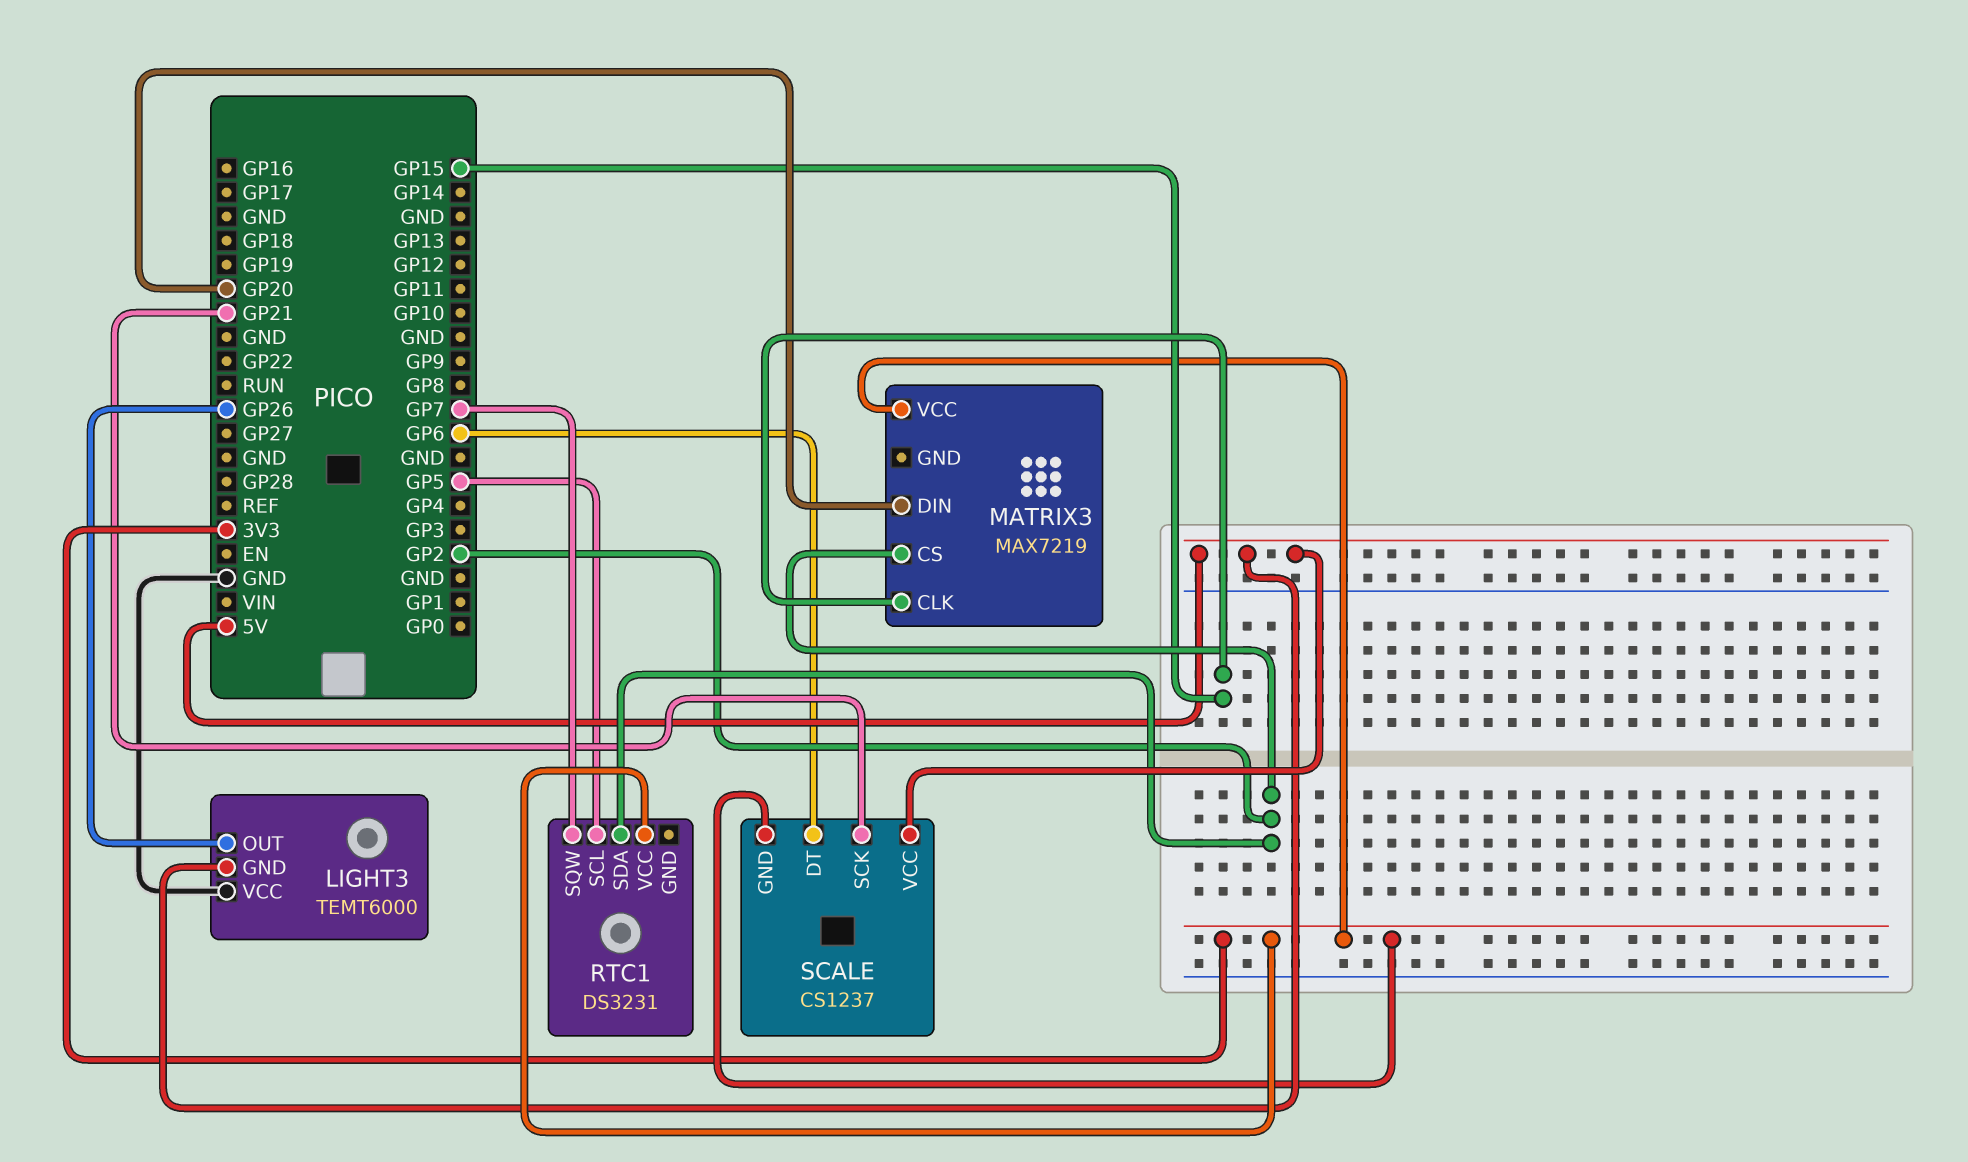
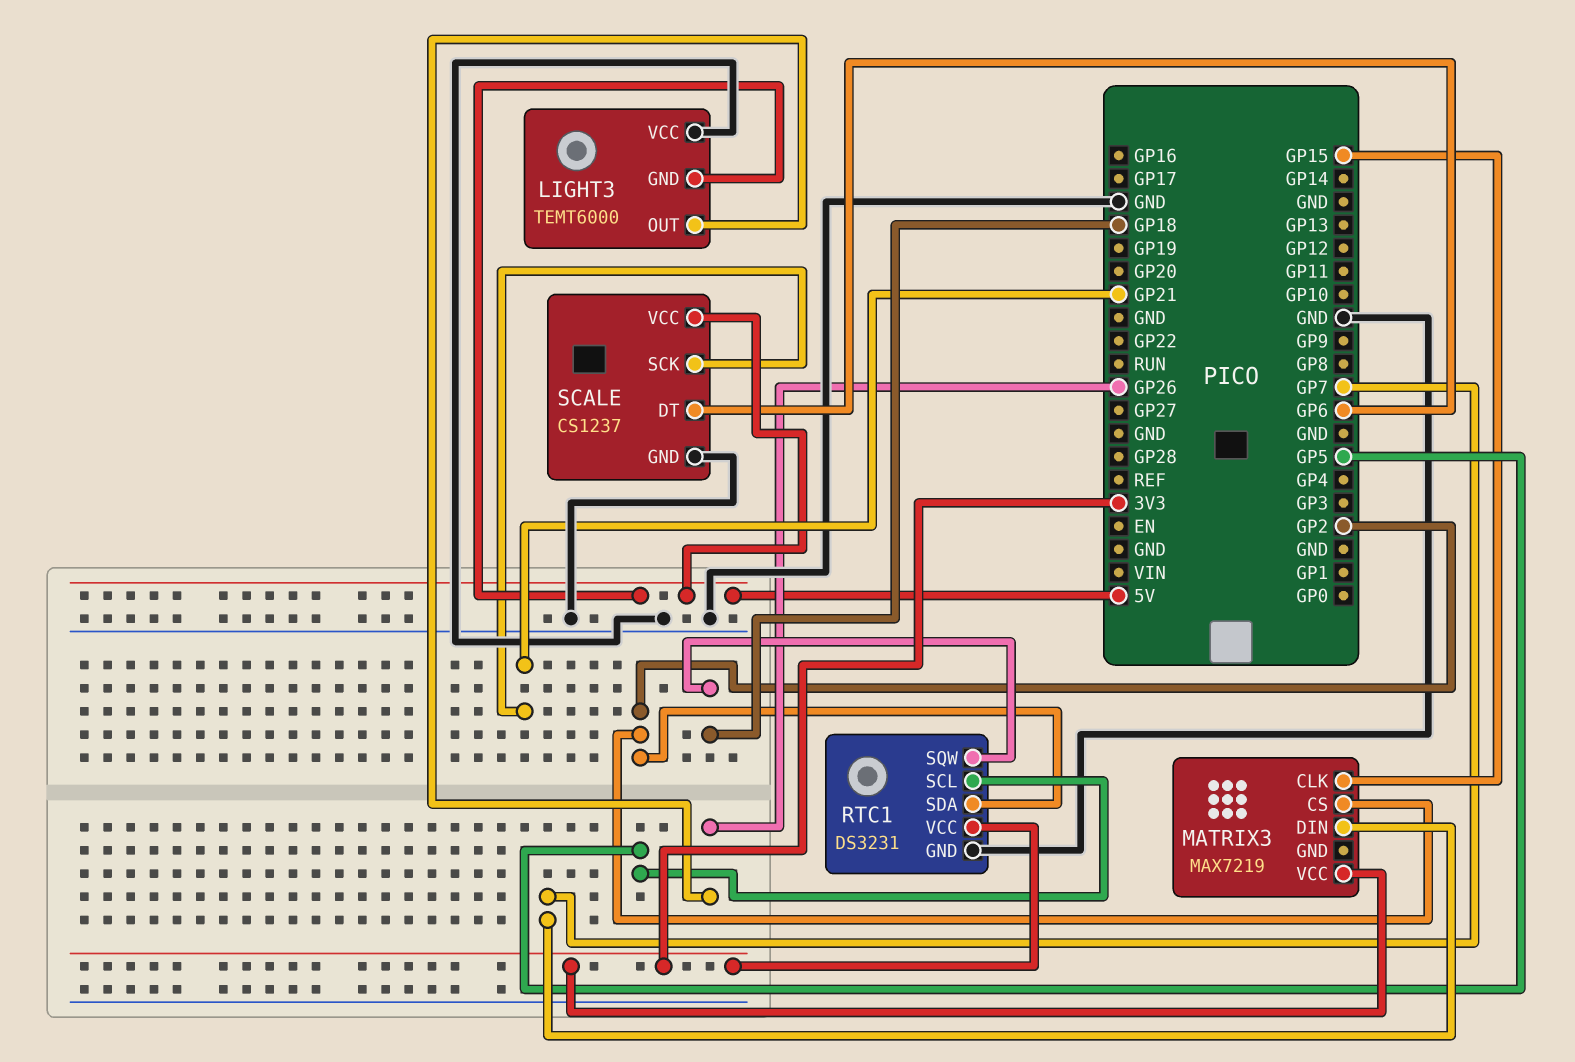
MATRIX3 pin DIN: GP20 -> GP7
RTC1 pin GND: none -> GND
RTC1 pin SQW: GP7 -> GP18
SCALE pin GND: 3V3 -> GND

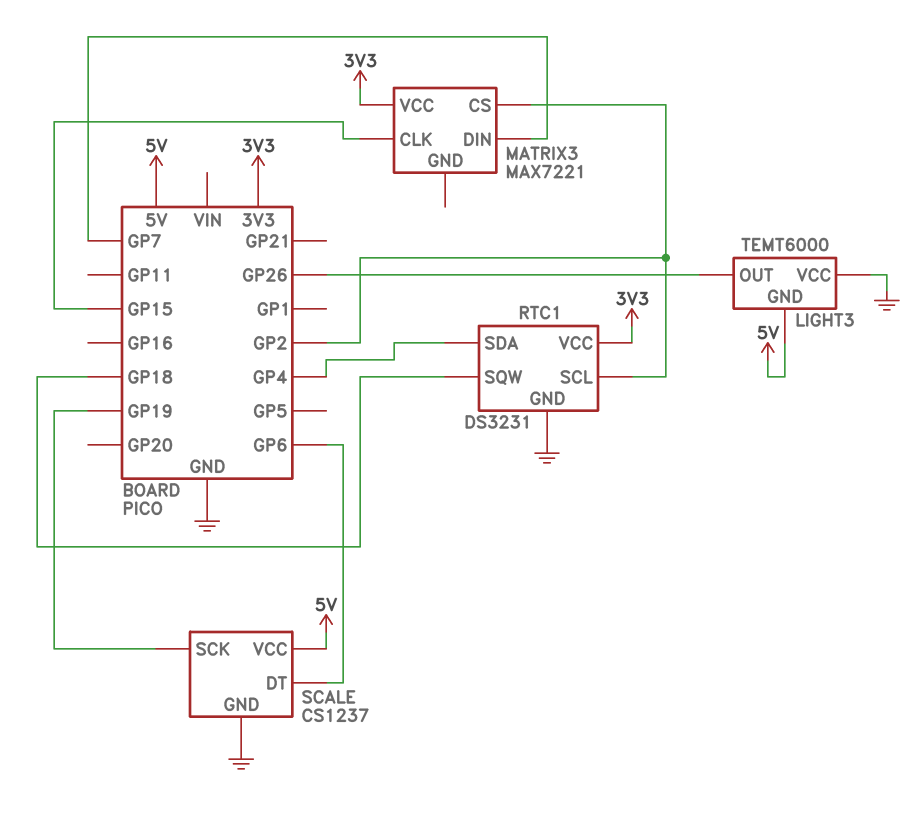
MATRIX3: MAX7219 -> MAX7221
RTC1 pin SCL: GP5 -> GP2
RTC1 pin SDA: GP2 -> GP4
SCALE pin SCK: GP21 -> GP19

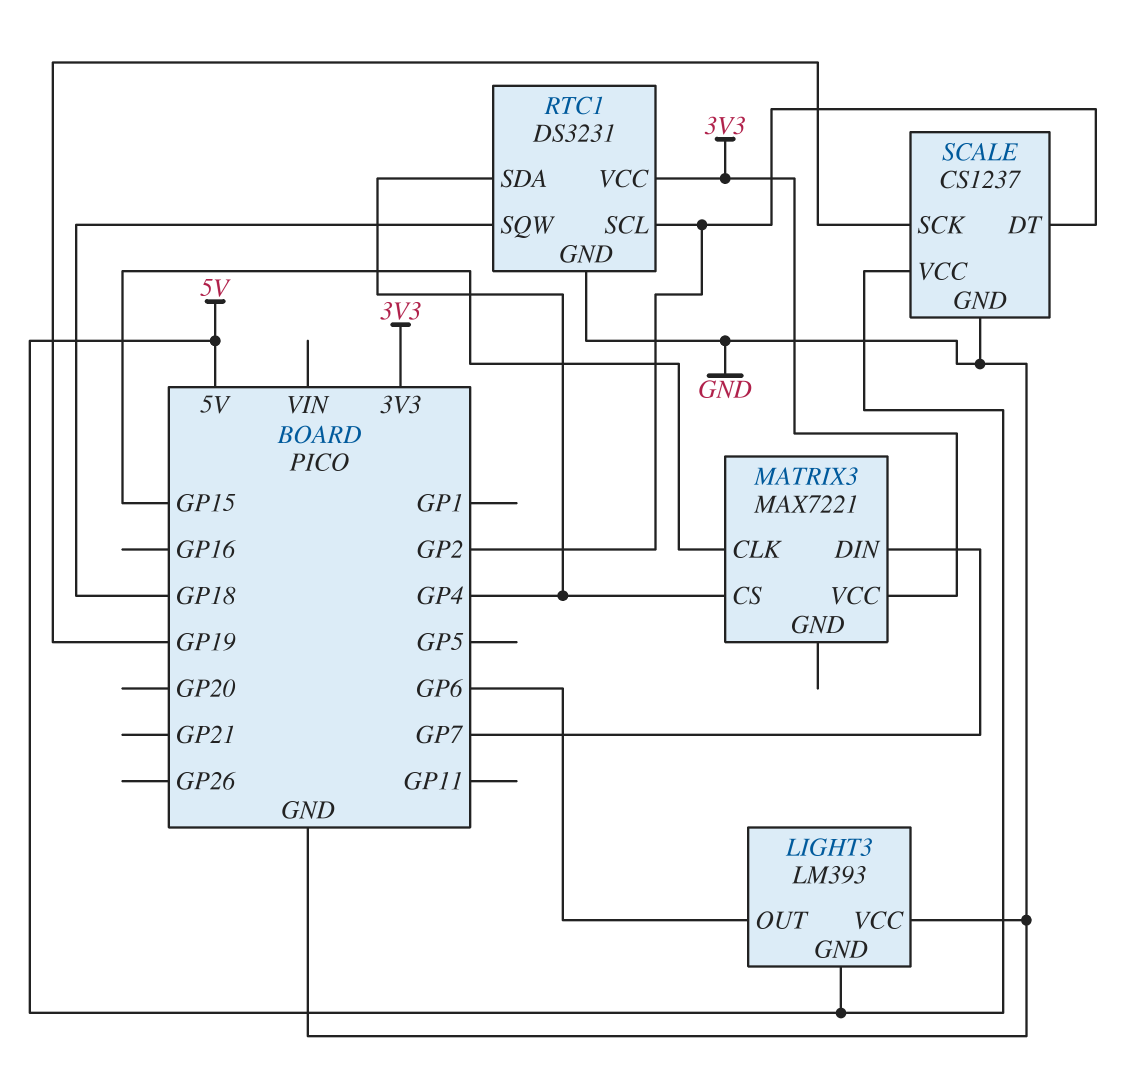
LIGHT3: TEMT6000 -> LM393
LIGHT3 pin OUT: GP26 -> GP6
MATRIX3 pin CS: GP2 -> GP4
SCALE pin DT: GP6 -> GP2

